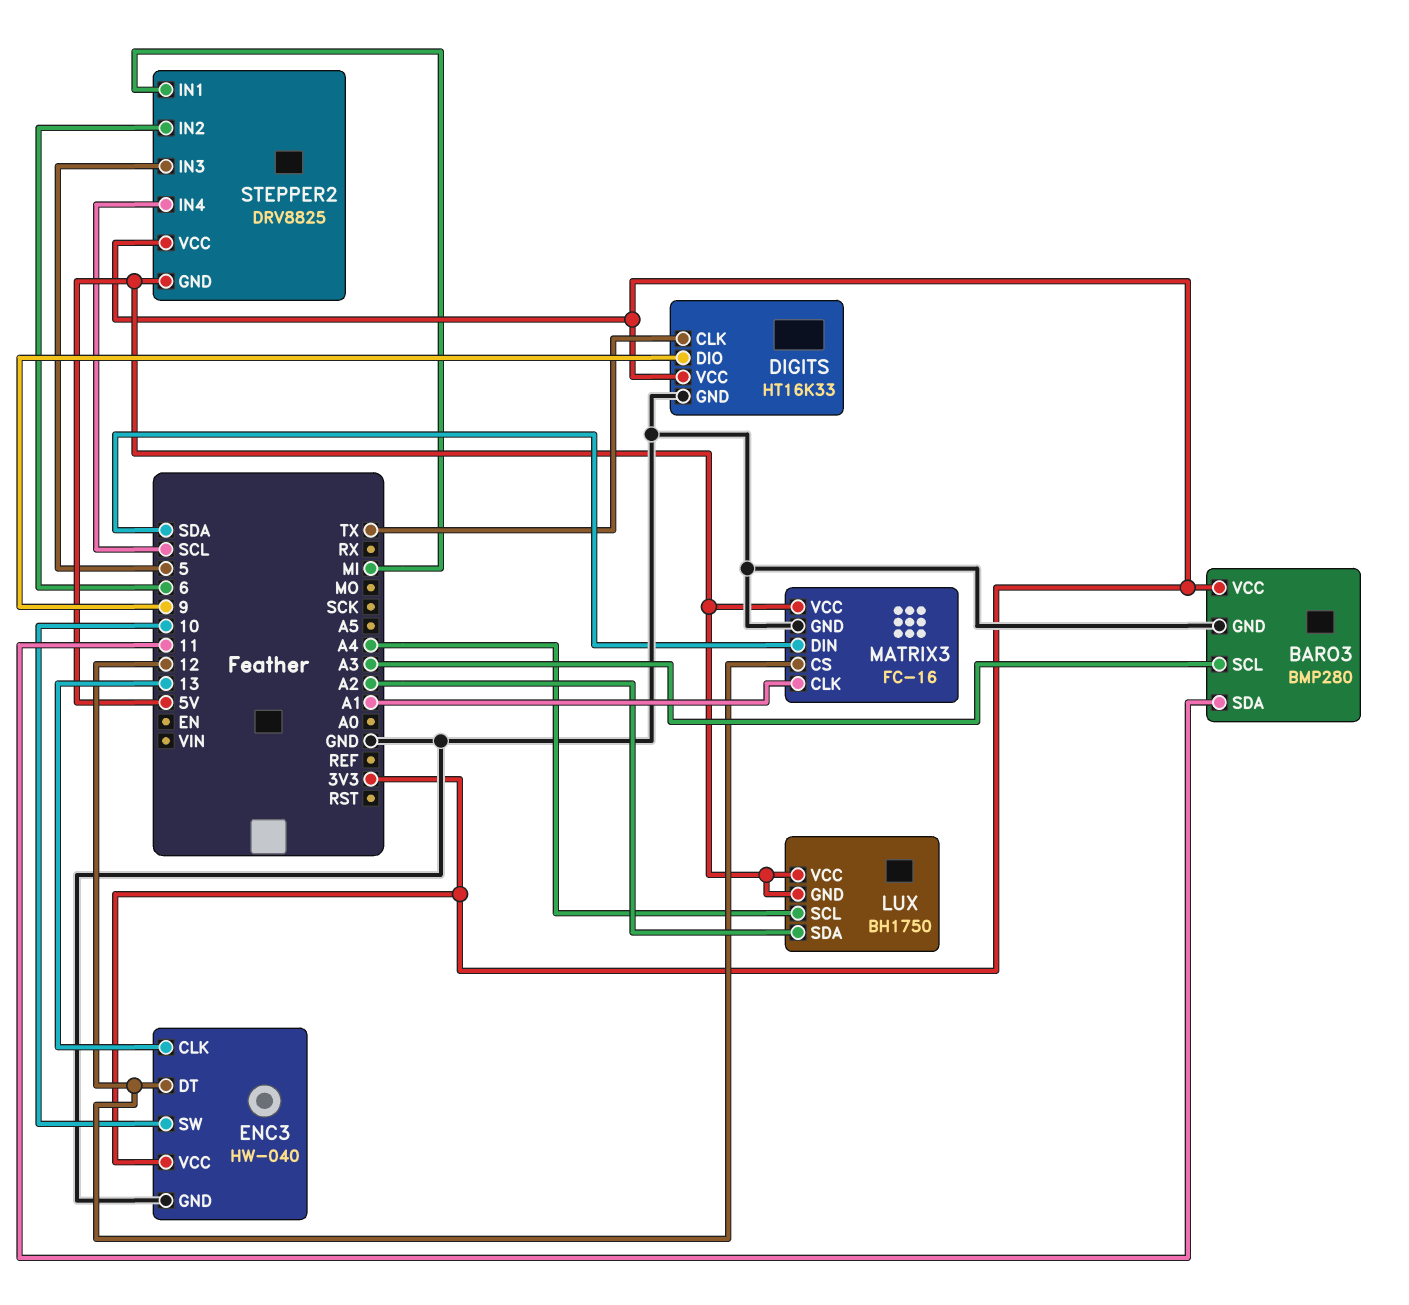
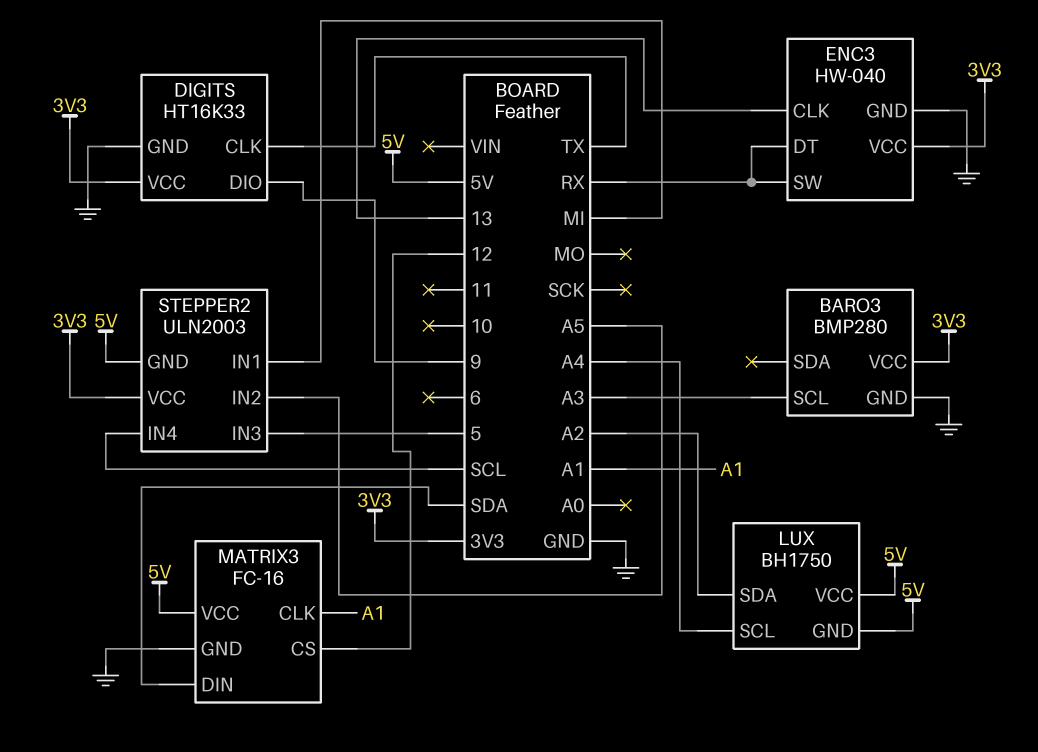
BARO3 pin SDA: 11 -> none
ENC3 pin DT: 12 -> RX
ENC3 pin SW: 10 -> RX
STEPPER2: DRV8825 -> ULN2003
STEPPER2 pin IN2: 6 -> A5

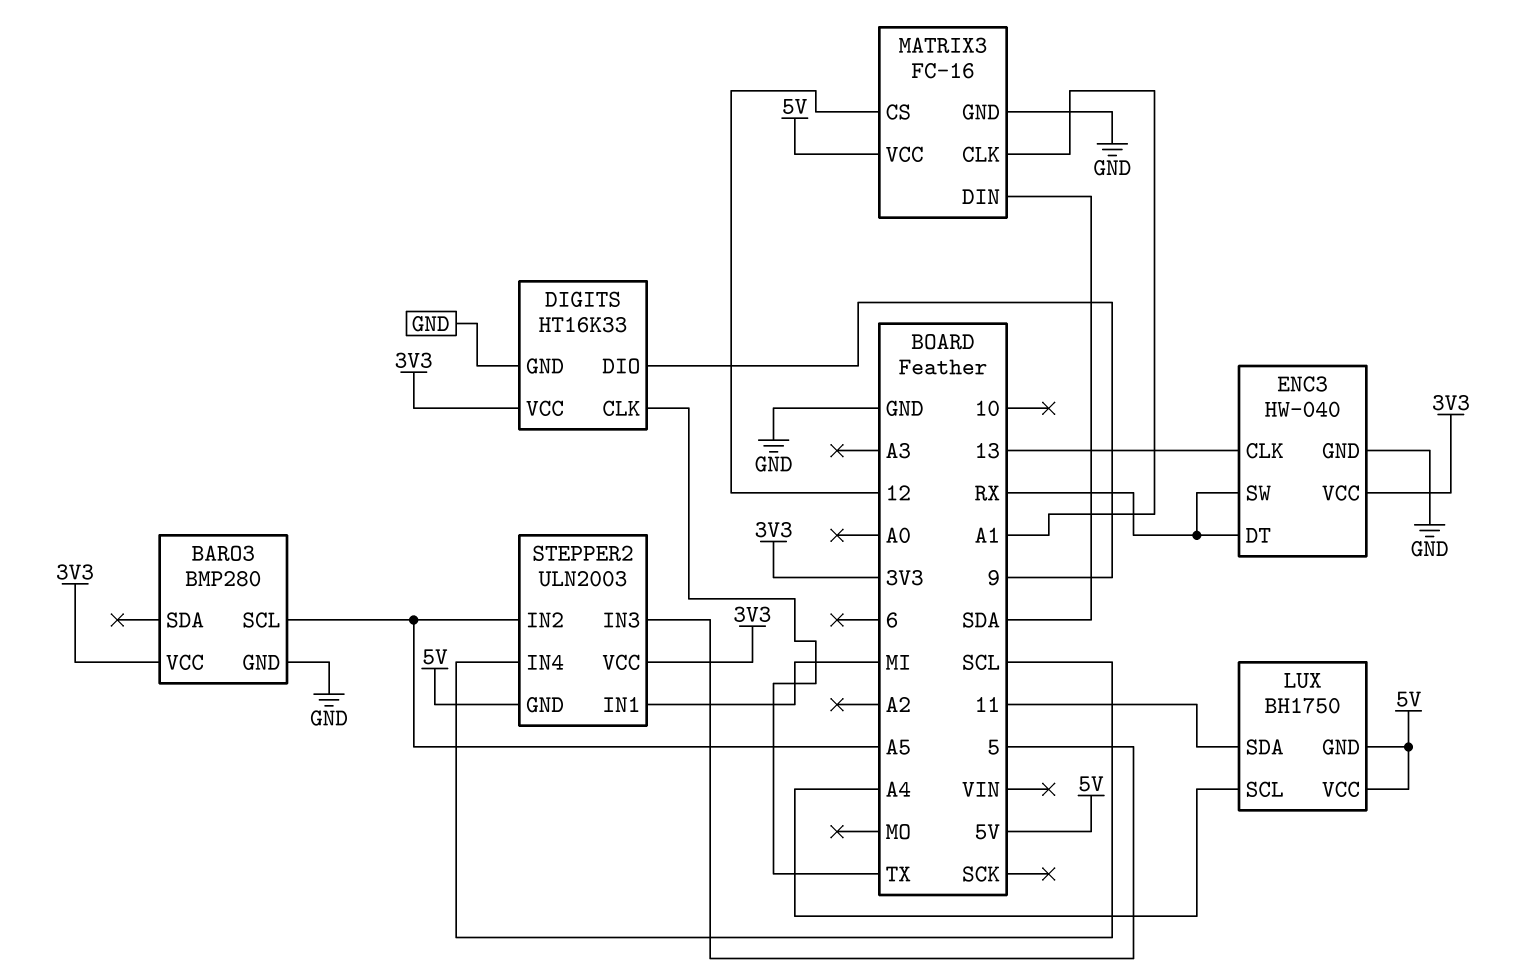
BARO3 pin SCL: A3 -> A5
LUX pin SDA: A2 -> 11

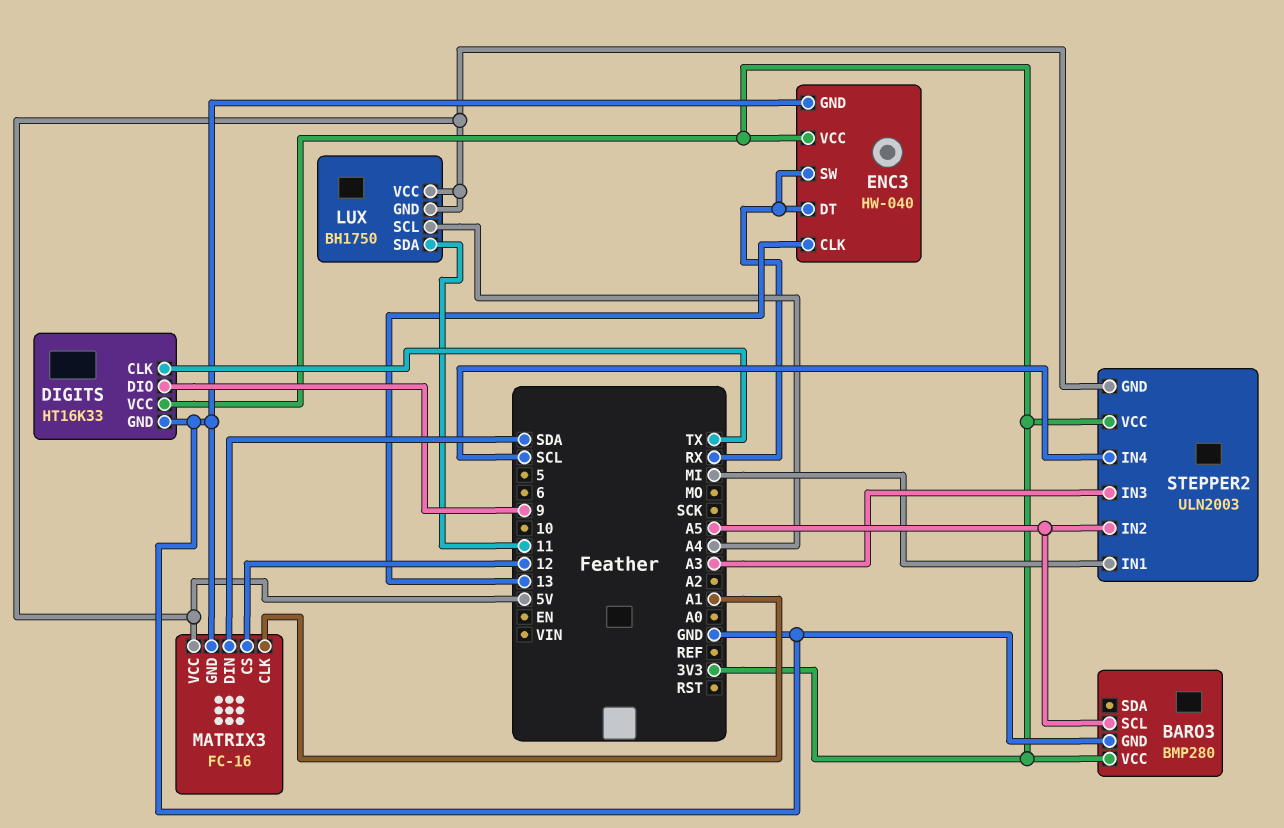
STEPPER2 pin IN3: 5 -> A3

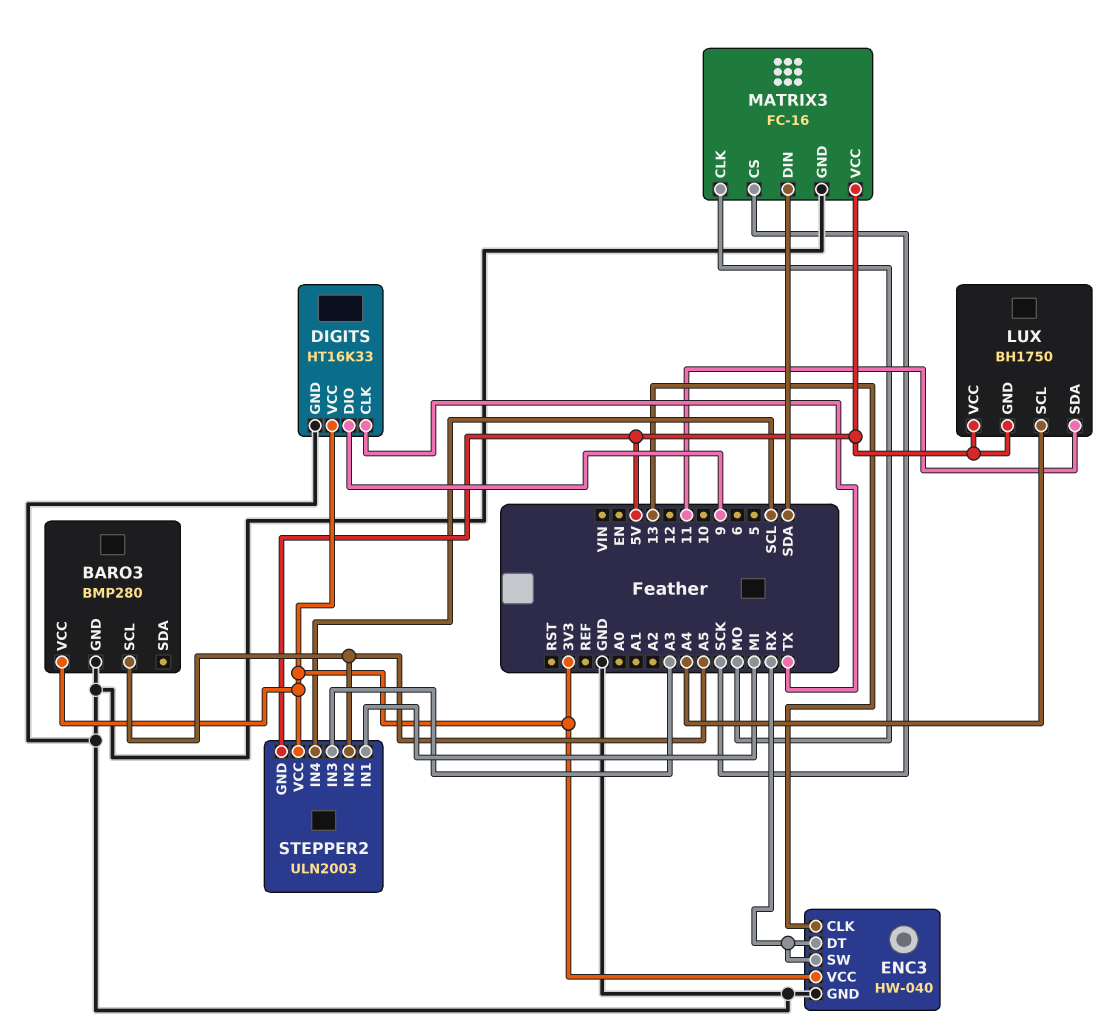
MATRIX3 pin CLK: A1 -> MO
MATRIX3 pin CS: 12 -> SCK

